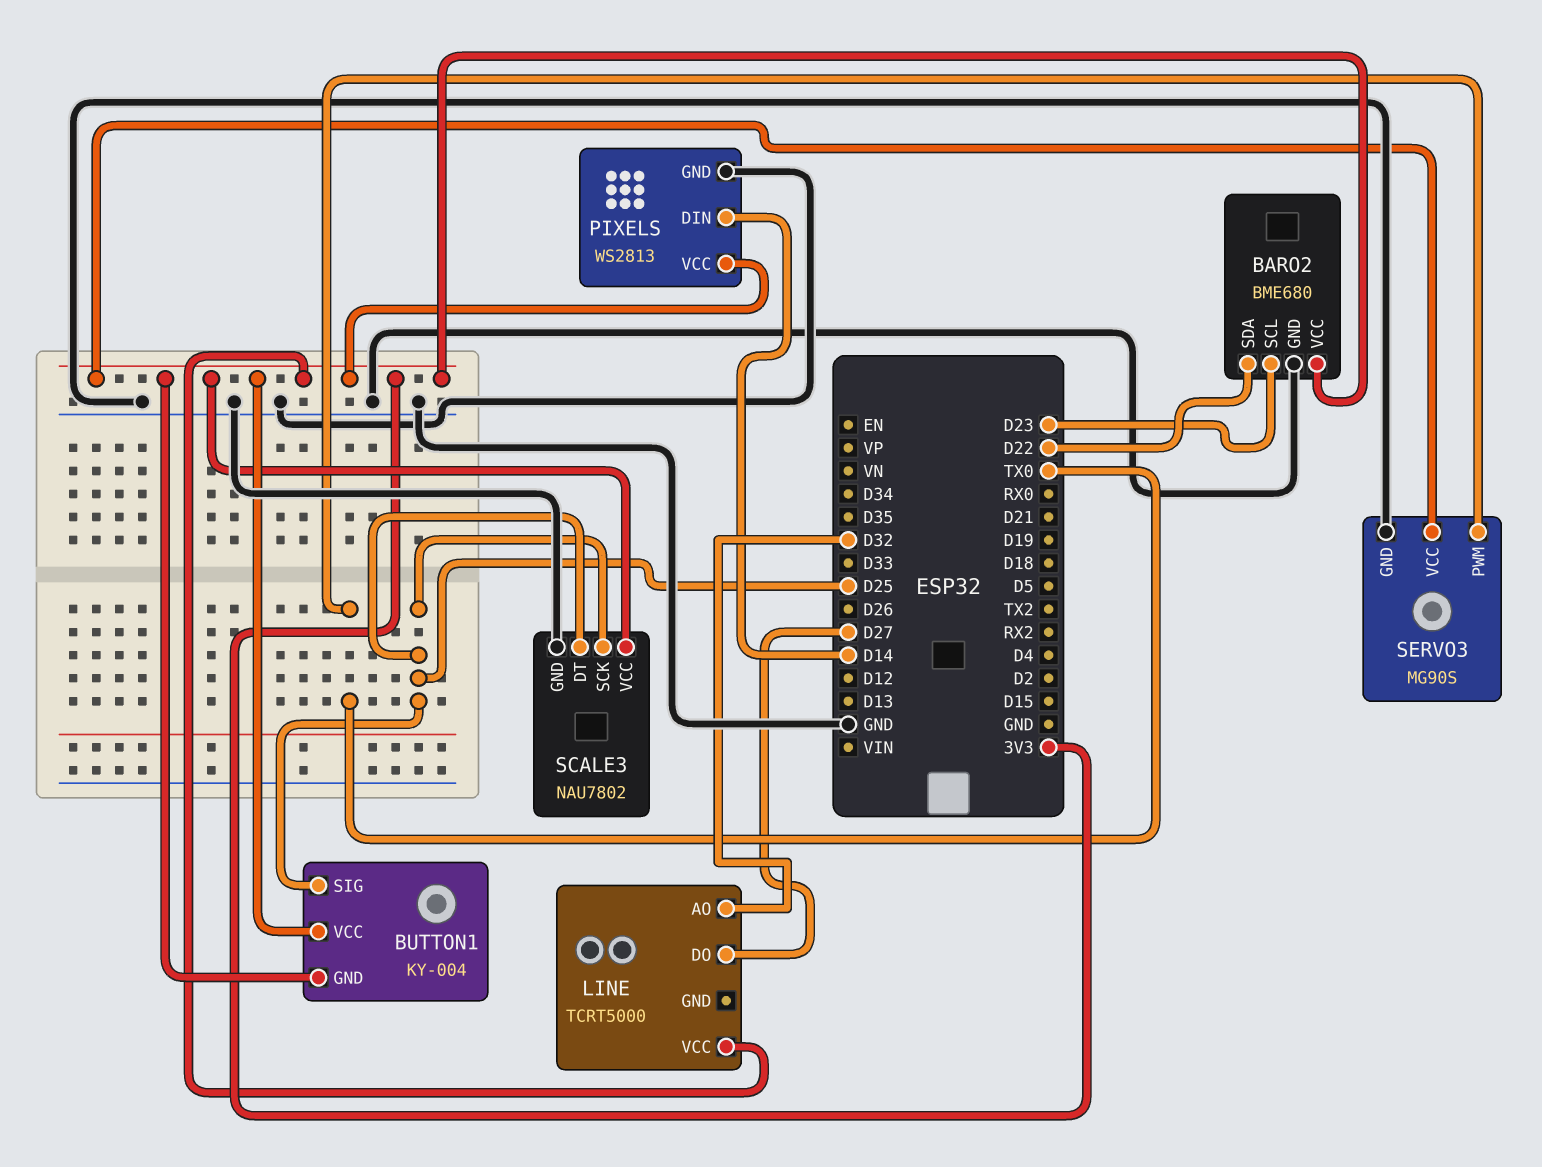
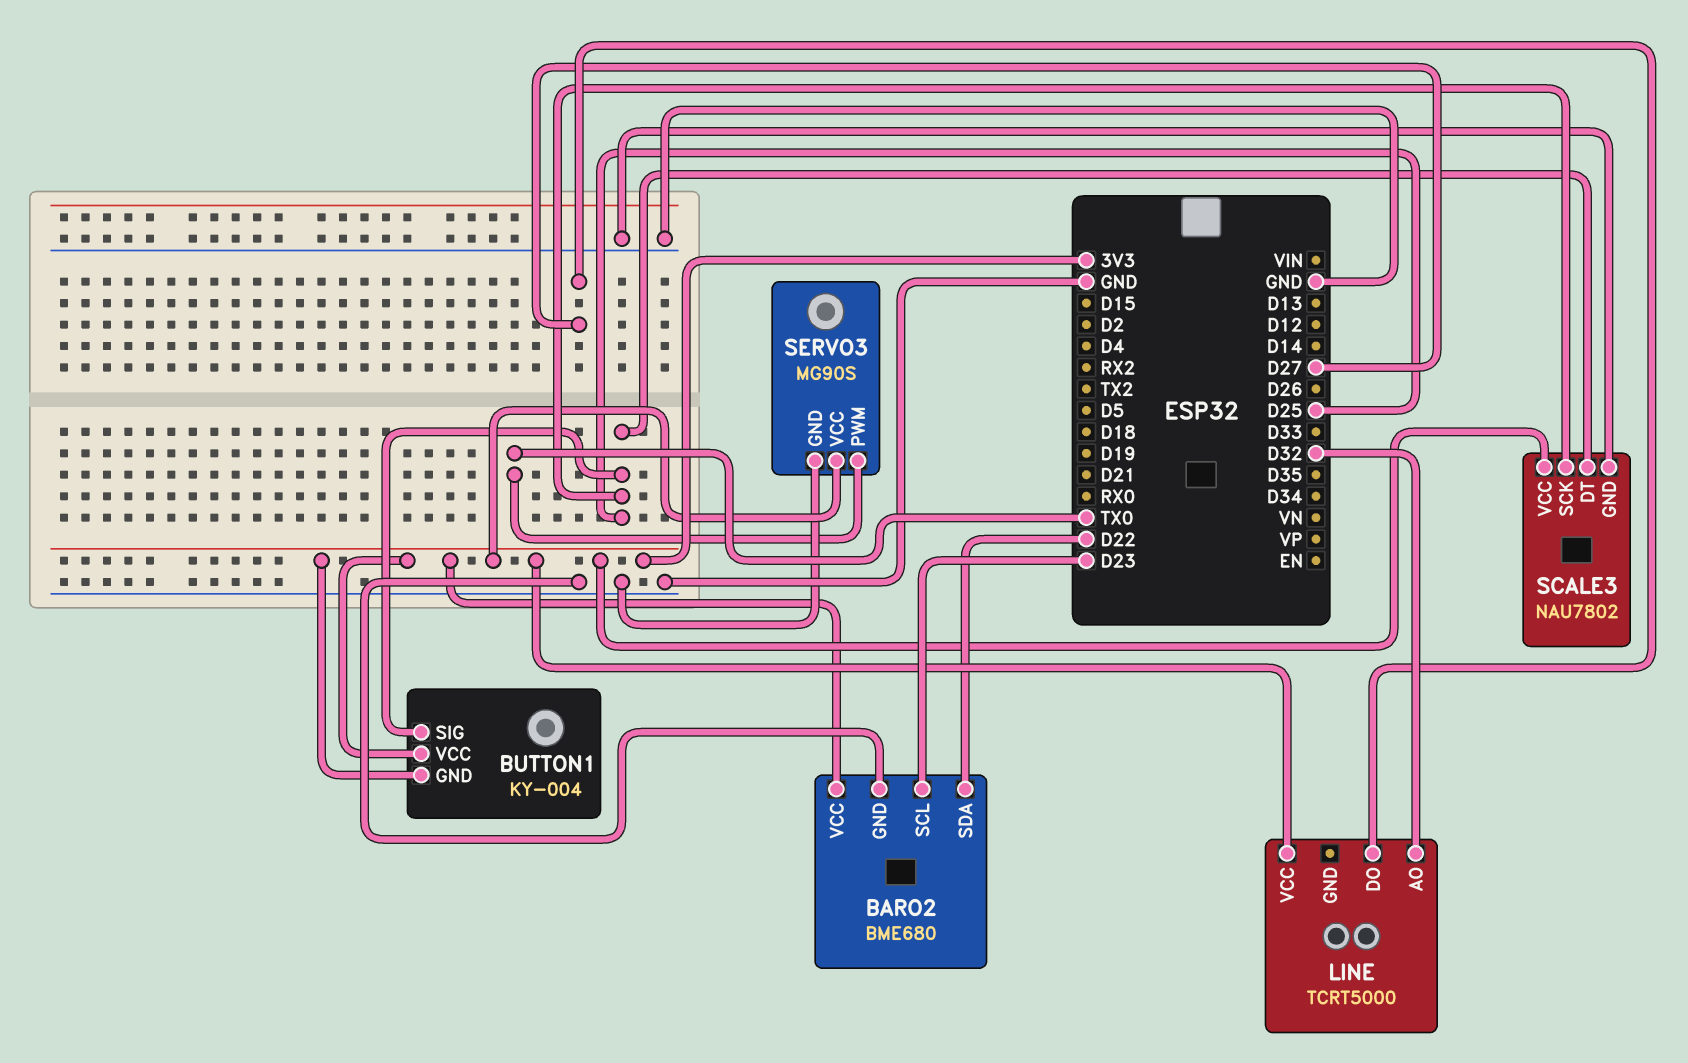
PIXELS: WS2813 -> none
PIXELS pin DIN: D14 -> none
PIXELS pin GND: GND -> none
PIXELS pin VCC: 3V3 -> none

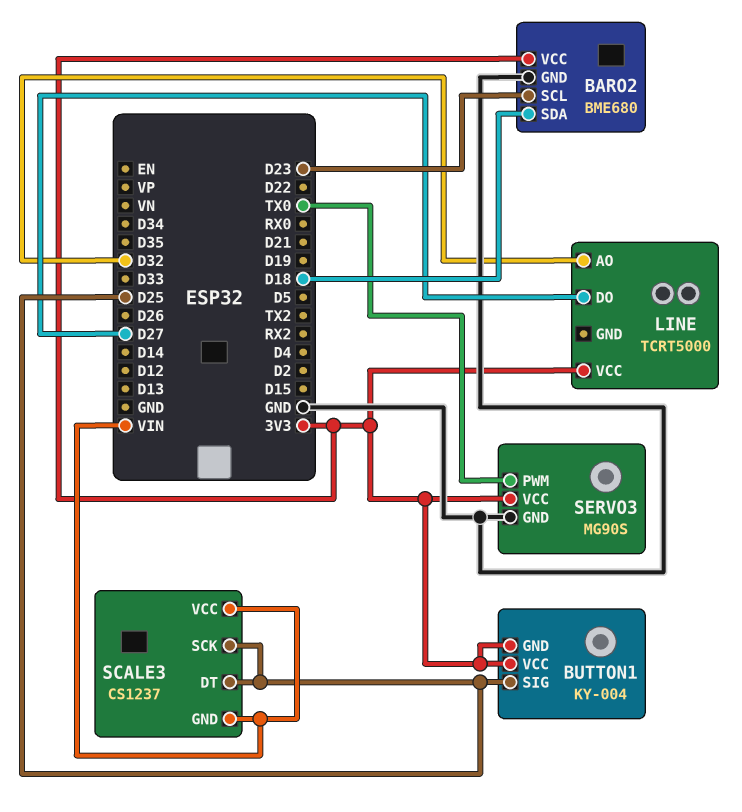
BARO2 pin SDA: D22 -> D18
SCALE3: NAU7802 -> CS1237
SCALE3 pin GND: GND -> VIN
SCALE3 pin VCC: 3V3 -> VIN

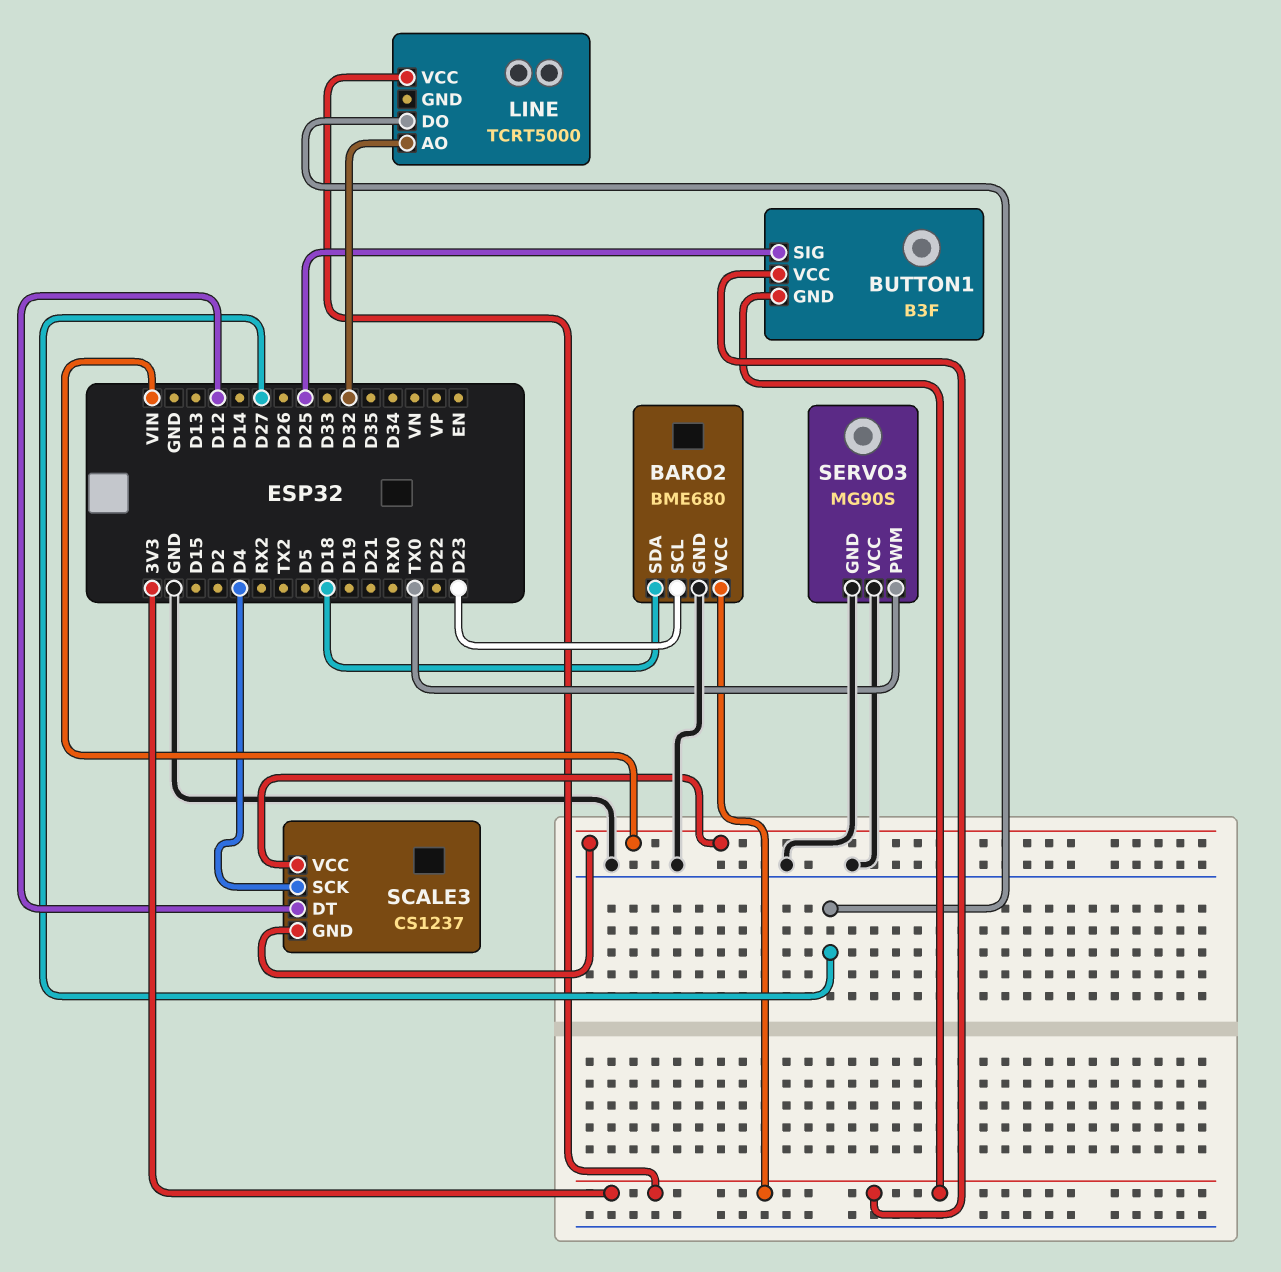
BUTTON1: KY-004 -> B3F
SCALE3 pin DT: D25 -> D12
SCALE3 pin SCK: D25 -> D4
SERVO3 pin VCC: 3V3 -> GND

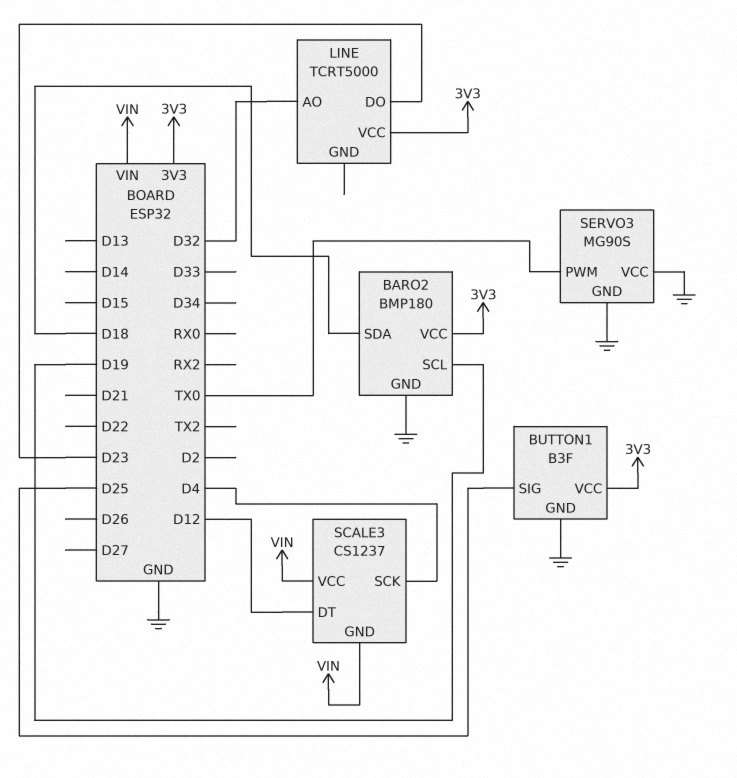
BARO2: BME680 -> BMP180
BARO2 pin SCL: D23 -> D19
BUTTON1 pin GND: 3V3 -> GND
LINE pin DO: D27 -> D23

